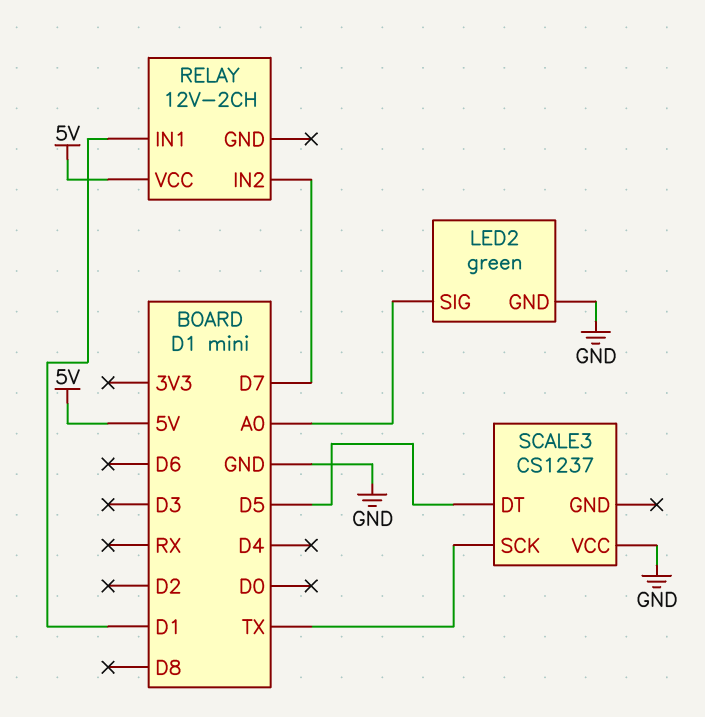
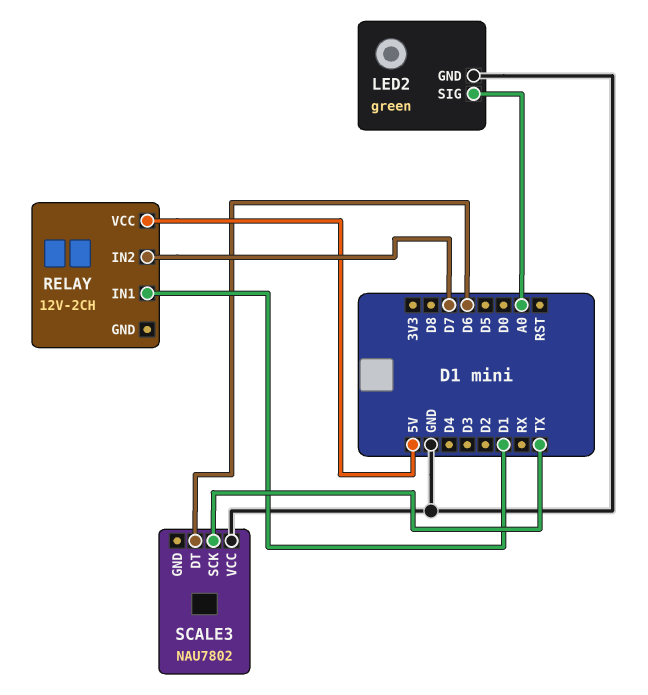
SCALE3: CS1237 -> NAU7802
SCALE3 pin DT: D5 -> D6

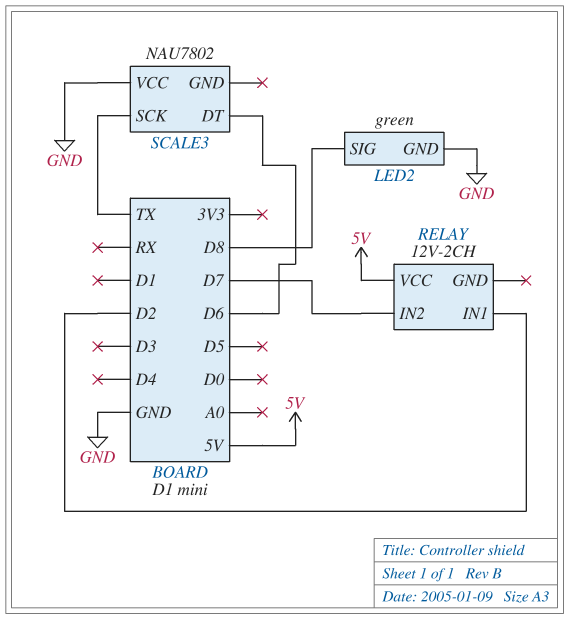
LED2 pin SIG: A0 -> D8
RELAY pin IN1: D1 -> D2

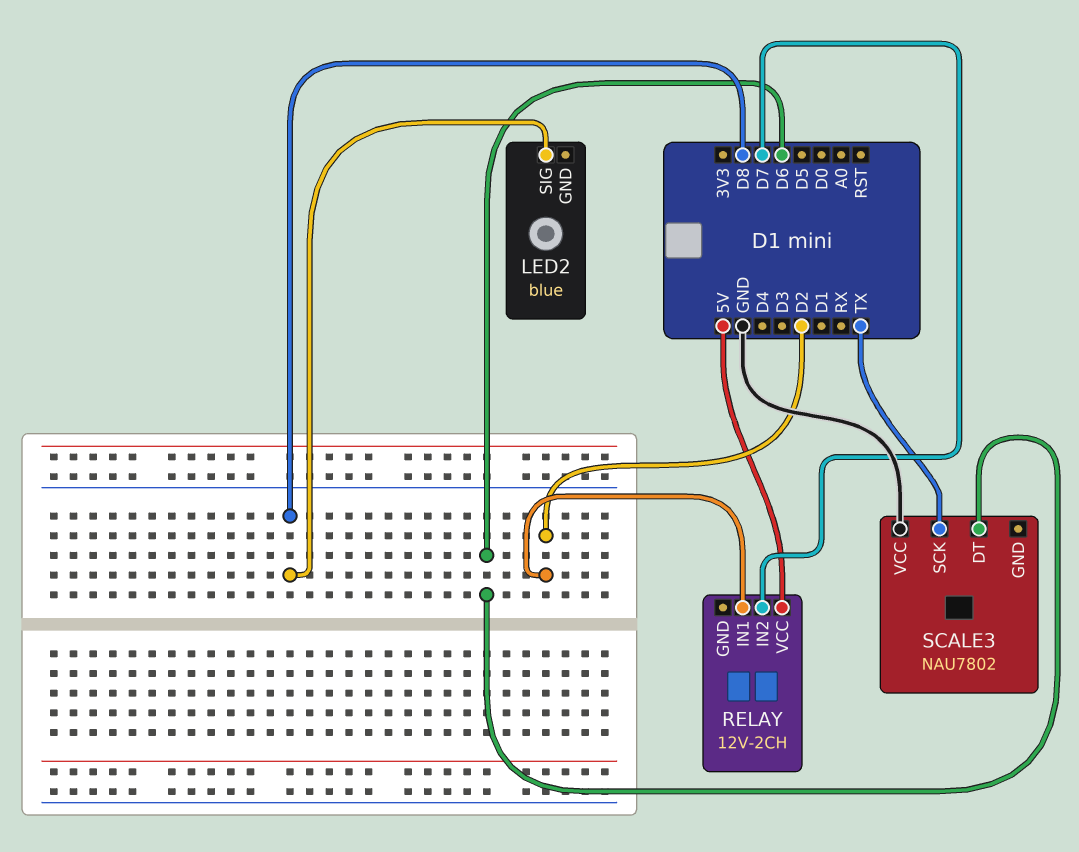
LED2: green -> blue
LED2 pin GND: GND -> none

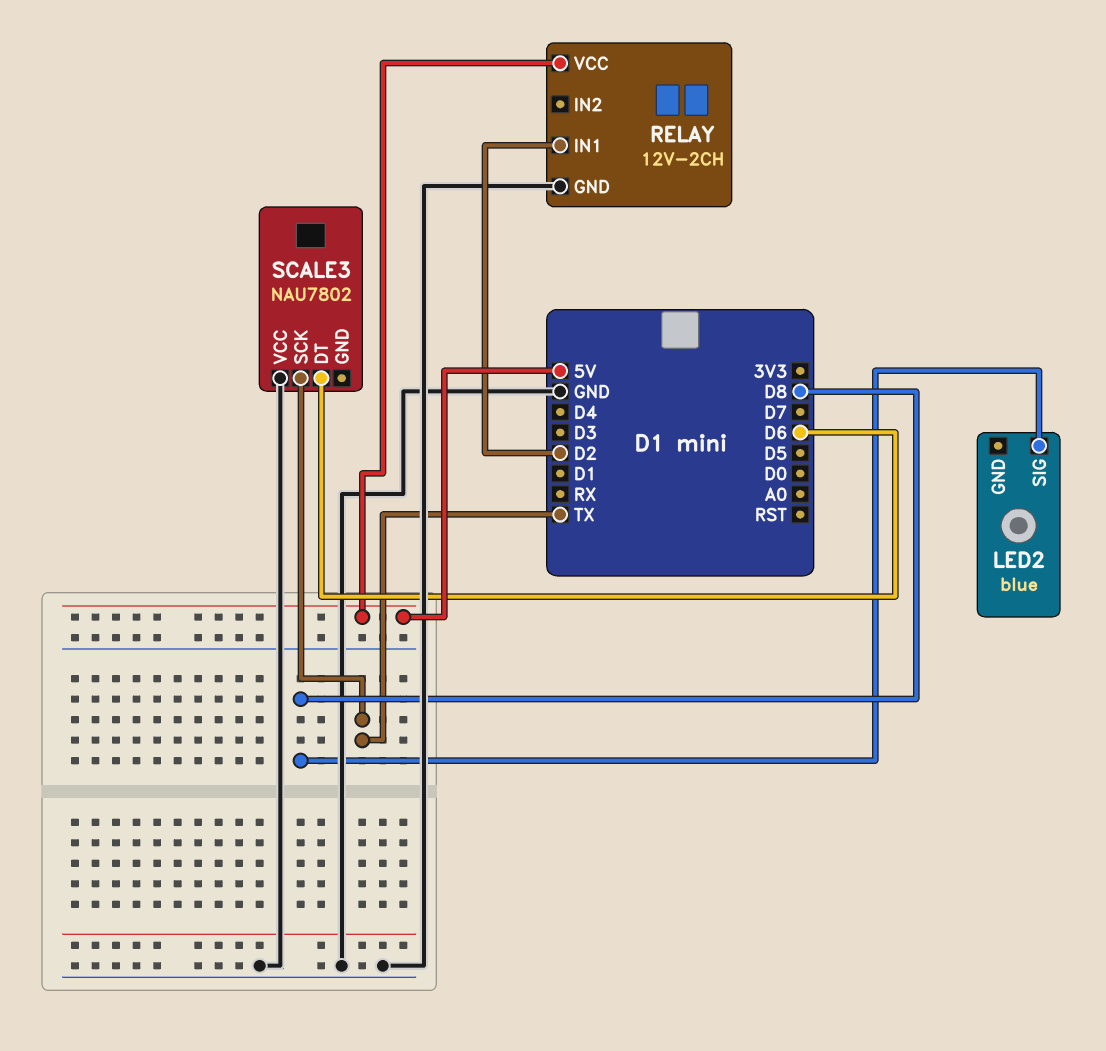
RELAY pin GND: none -> GND
RELAY pin IN2: D7 -> none

